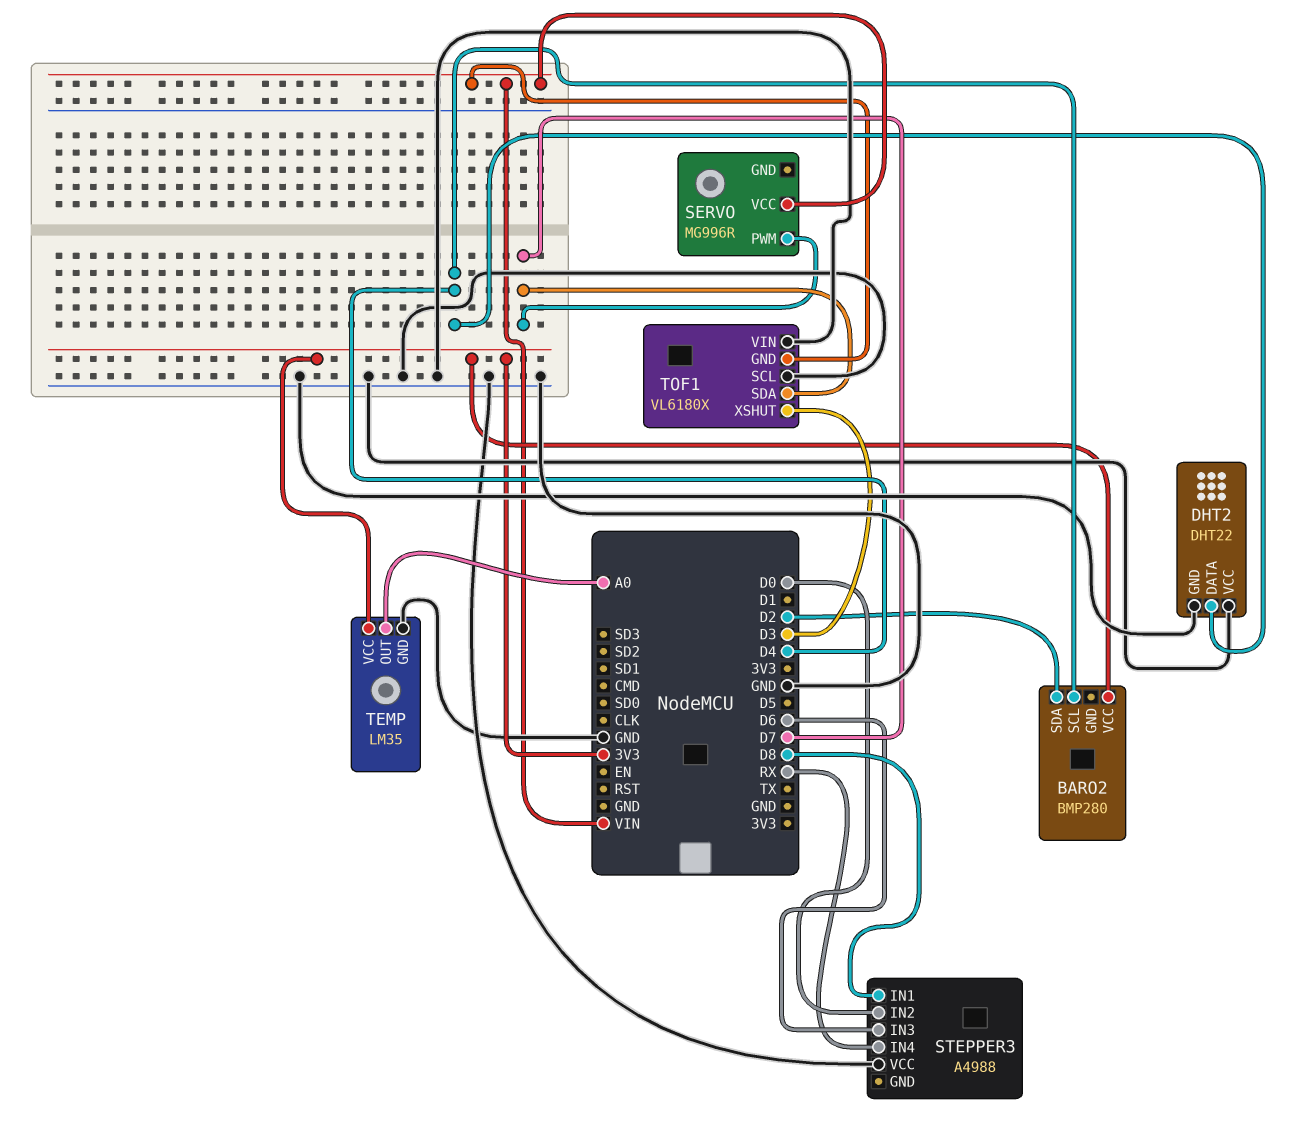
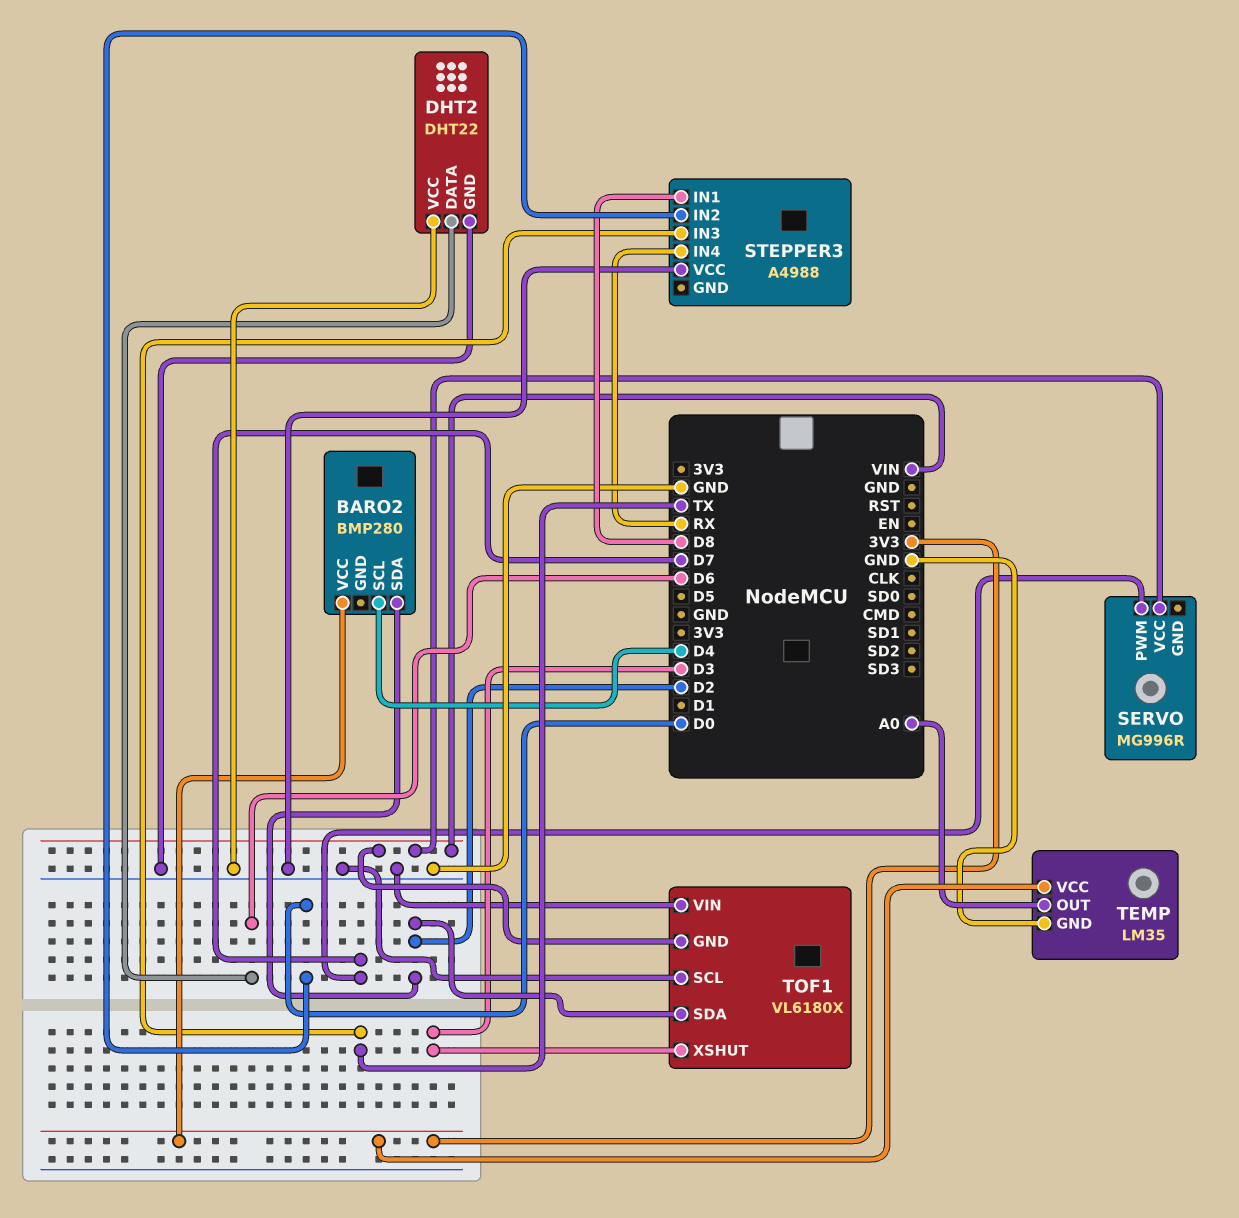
DHT2 pin DATA: D4 -> D6
STEPPER3 pin IN3: D6 -> TX
TOF1 pin SDA: D7 -> D2

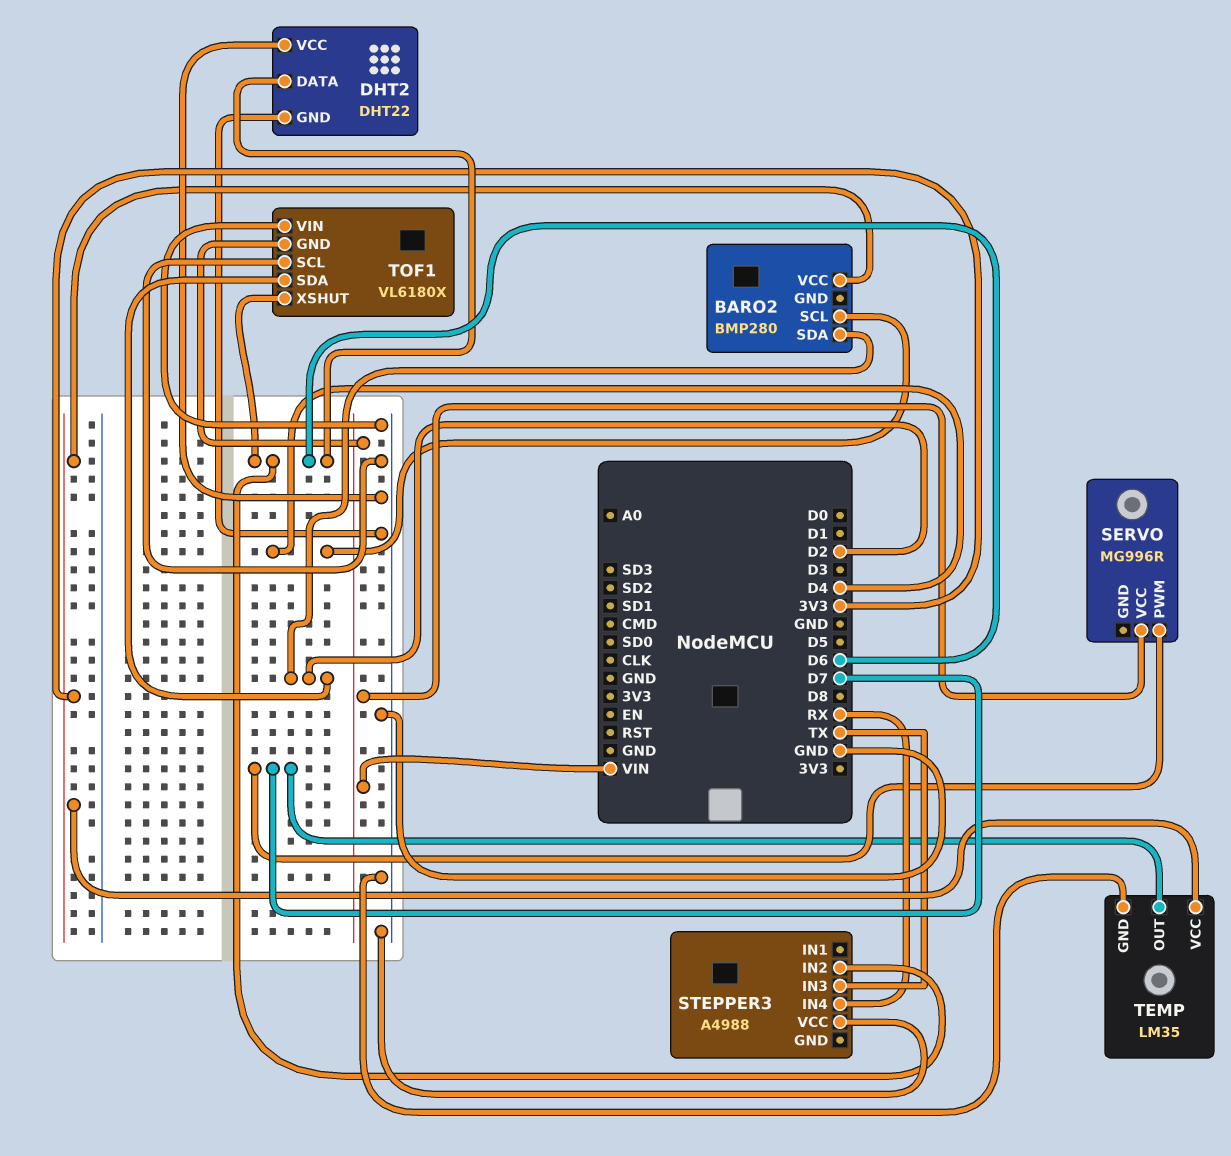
STEPPER3 pin IN1: D8 -> none
STEPPER3 pin IN2: D0 -> D6
TEMP pin OUT: A0 -> D7
TOF1 pin XSHUT: D3 -> D6

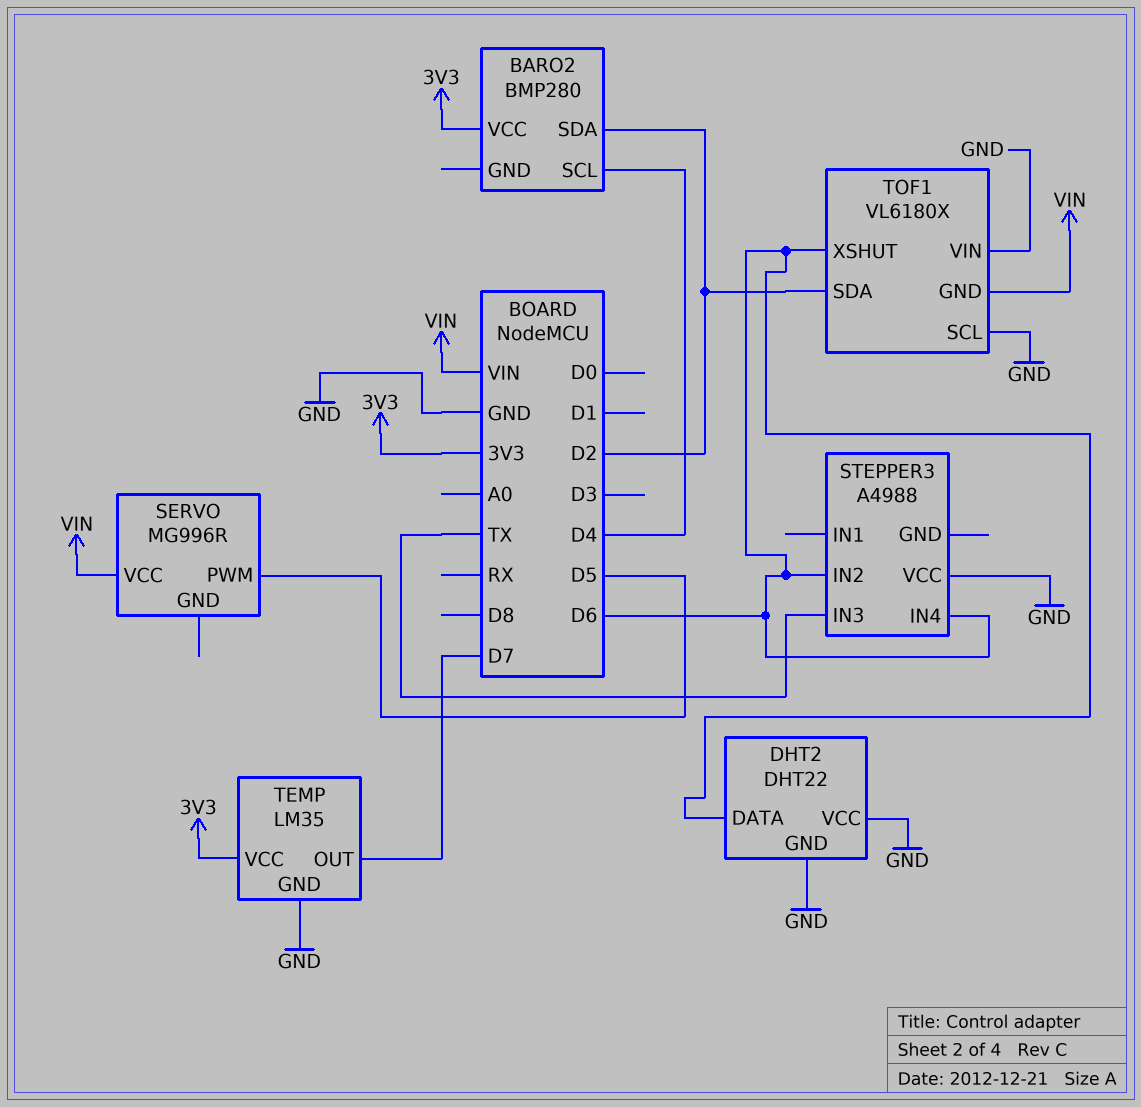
SERVO pin PWM: D7 -> D5
STEPPER3 pin IN4: RX -> D6

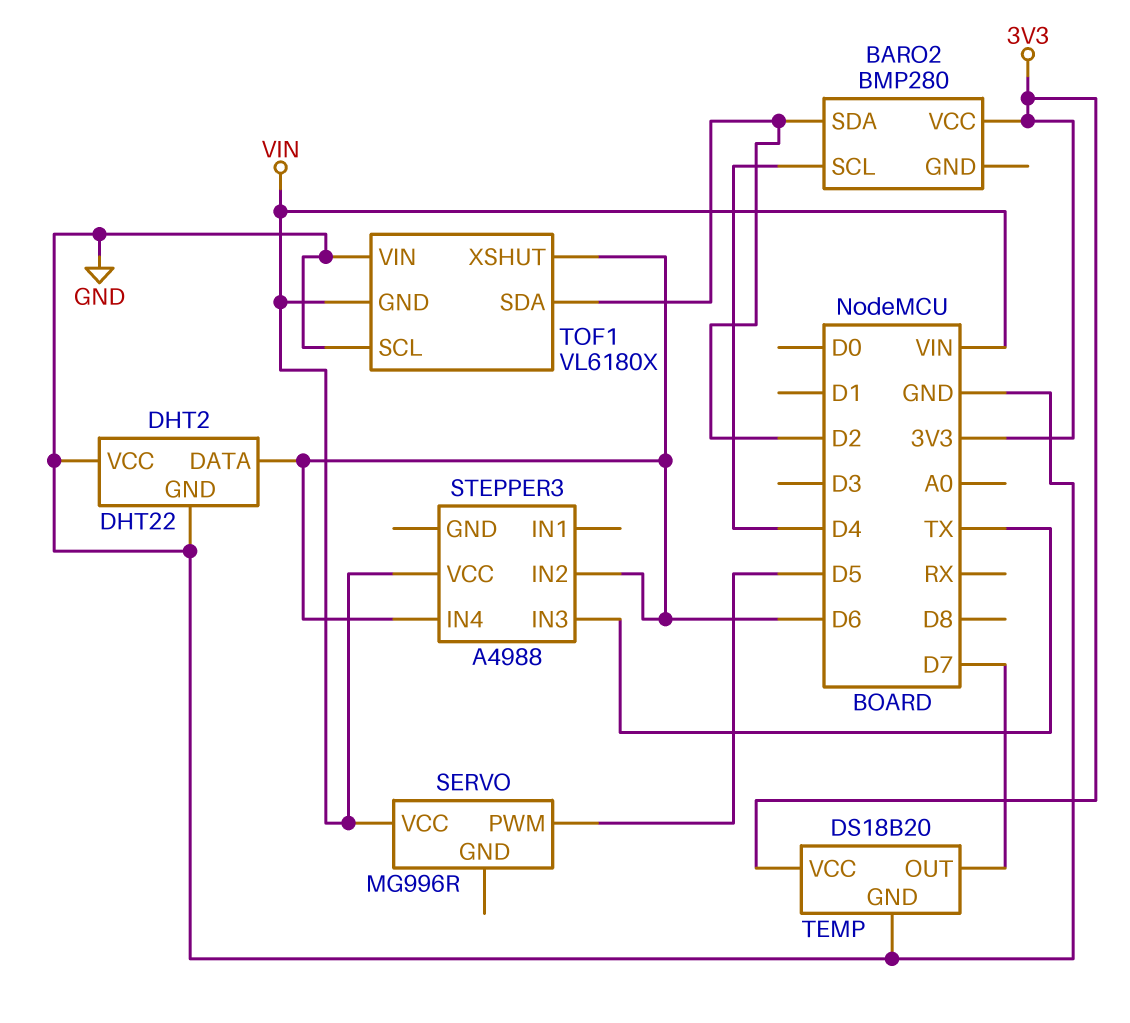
STEPPER3 pin VCC: GND -> VIN
TEMP: LM35 -> DS18B20

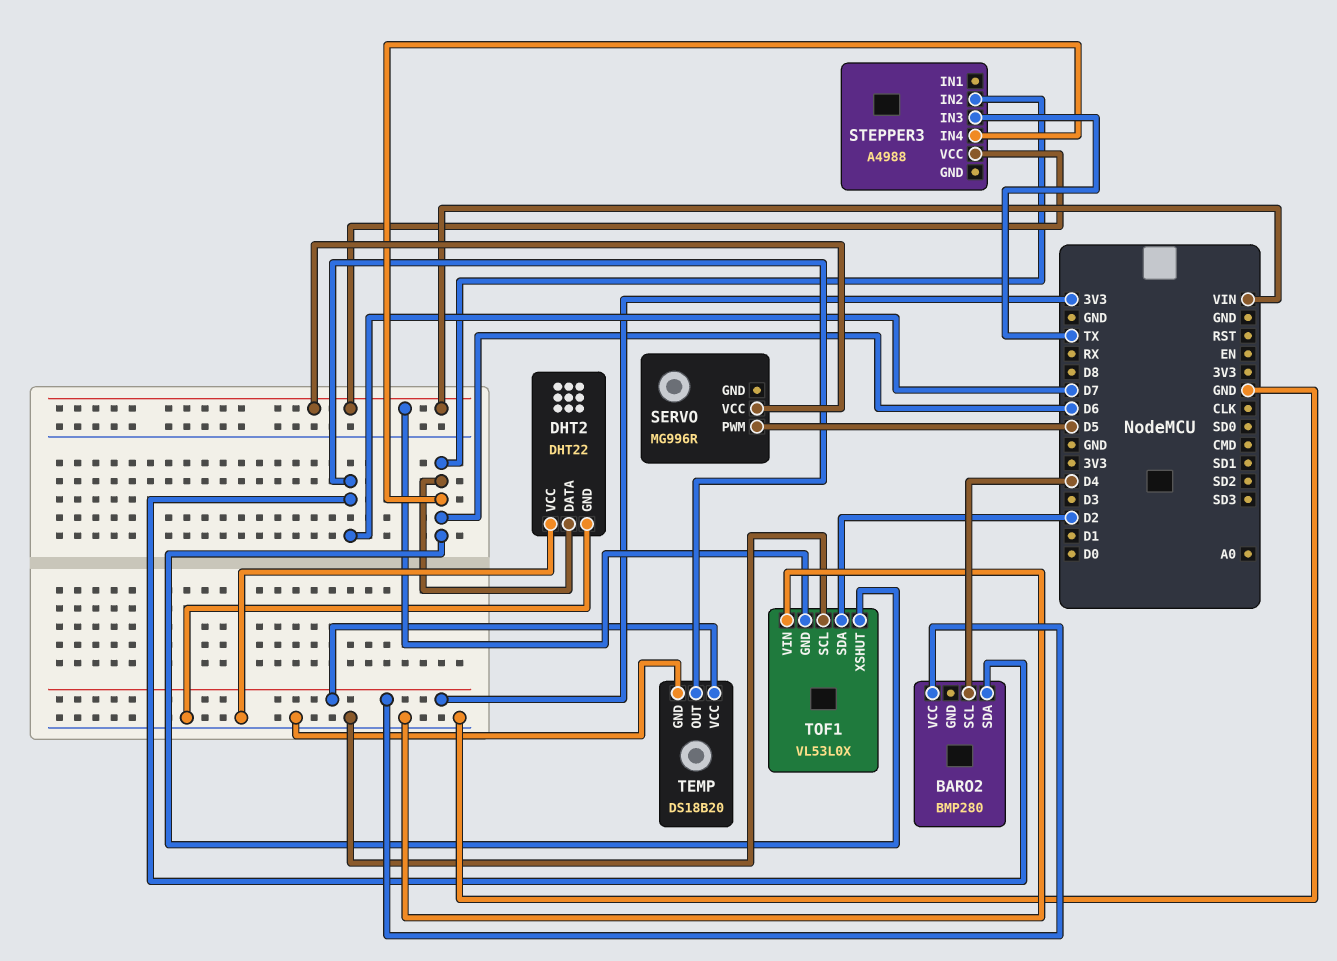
BARO2 pin SDA: D2 -> D7
TOF1: VL6180X -> VL53L0X

